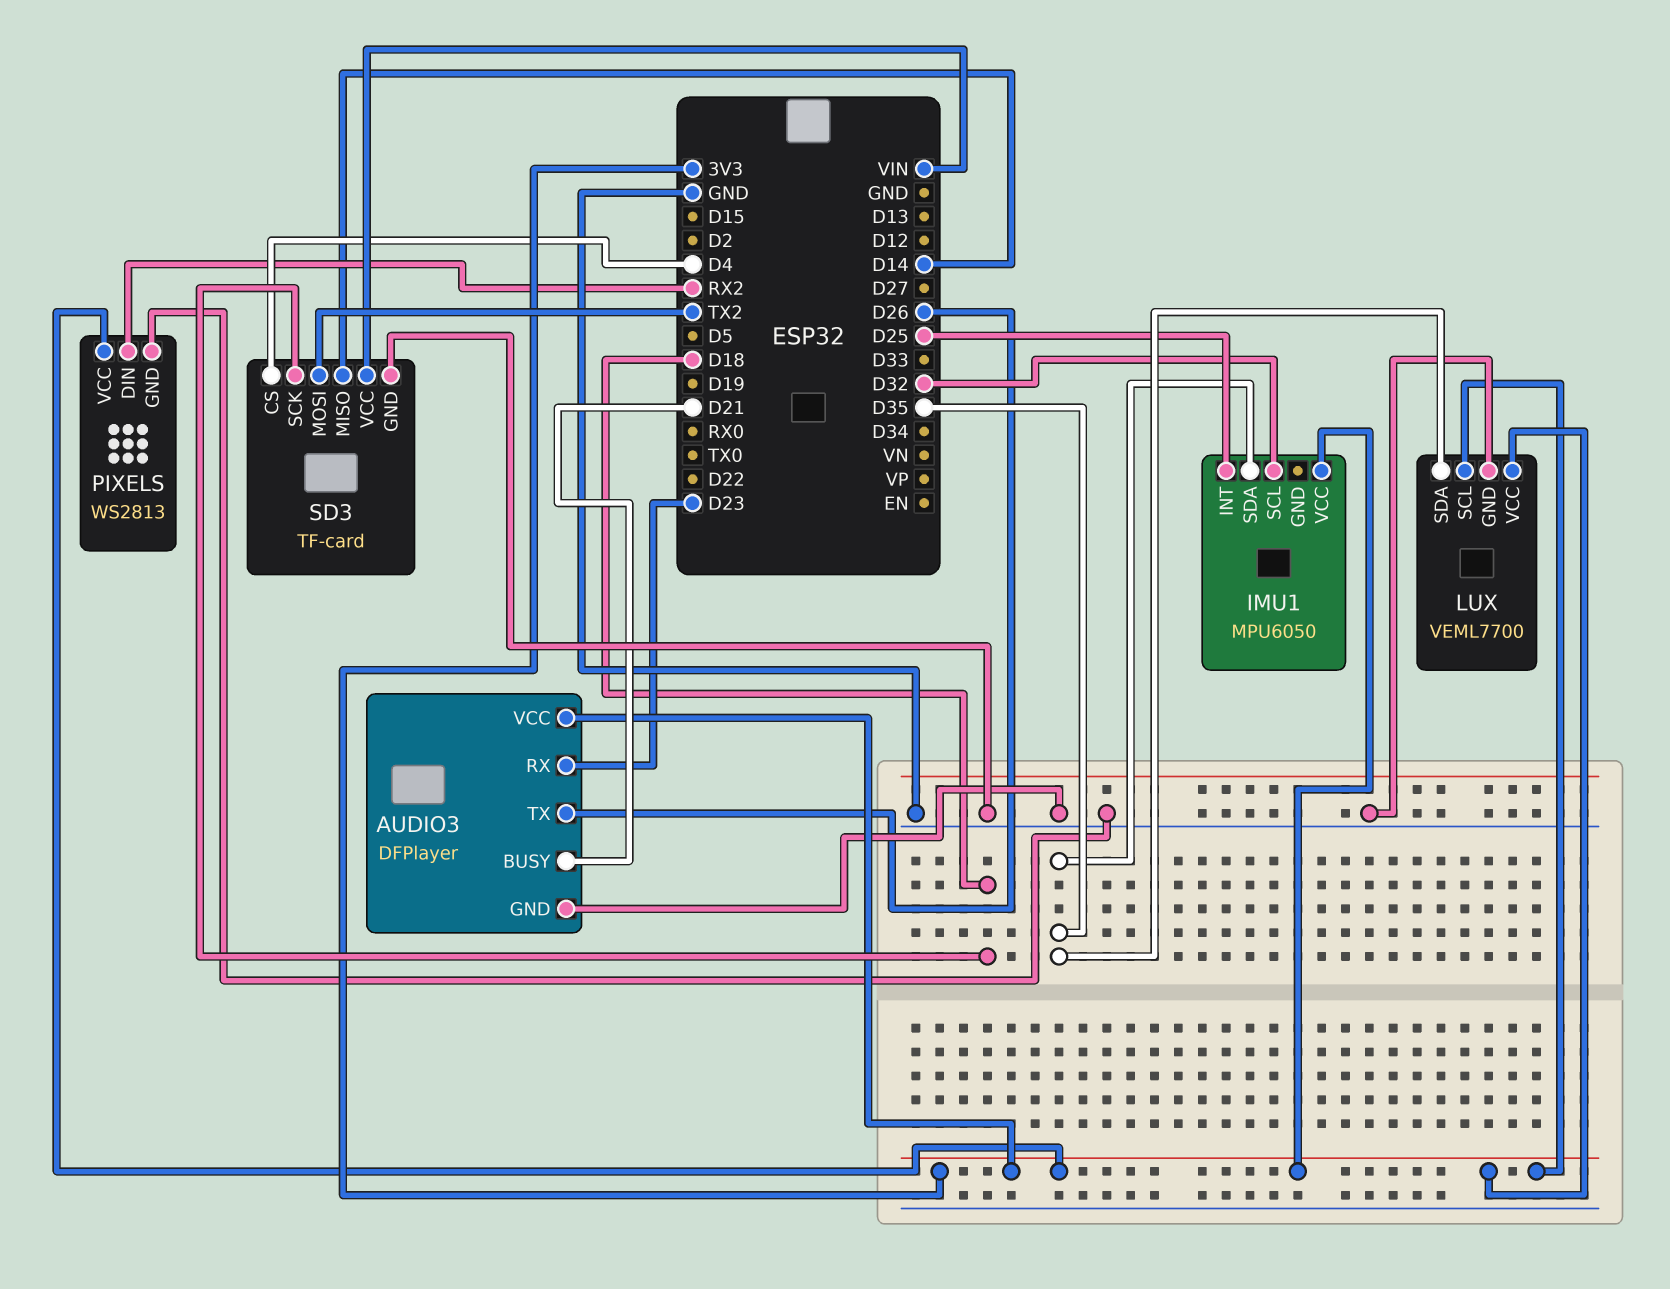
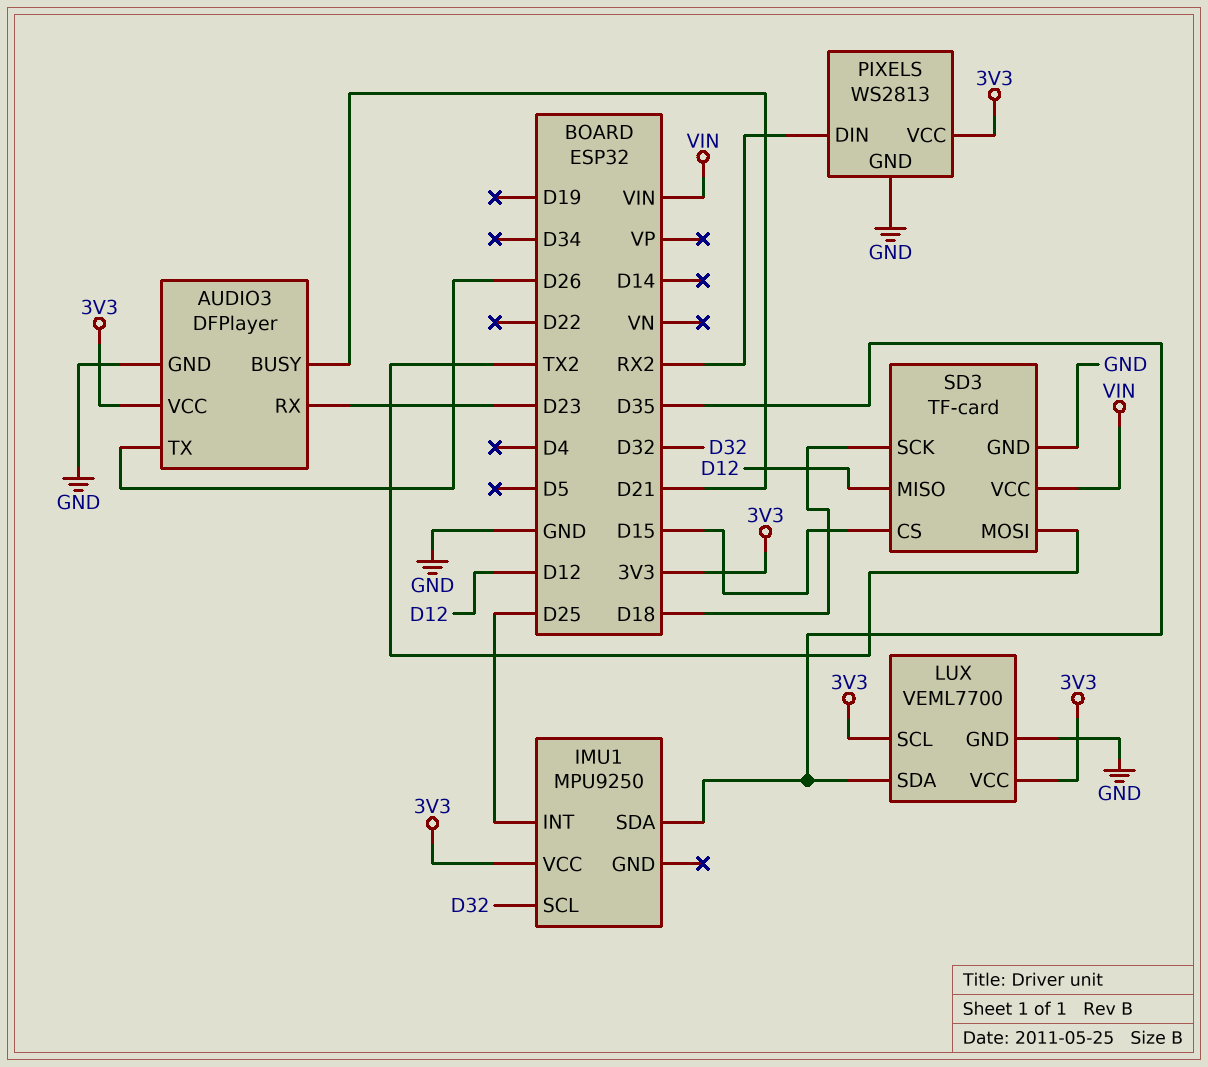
IMU1: MPU6050 -> MPU9250
SD3 pin CS: D4 -> D15
SD3 pin MISO: D14 -> D12

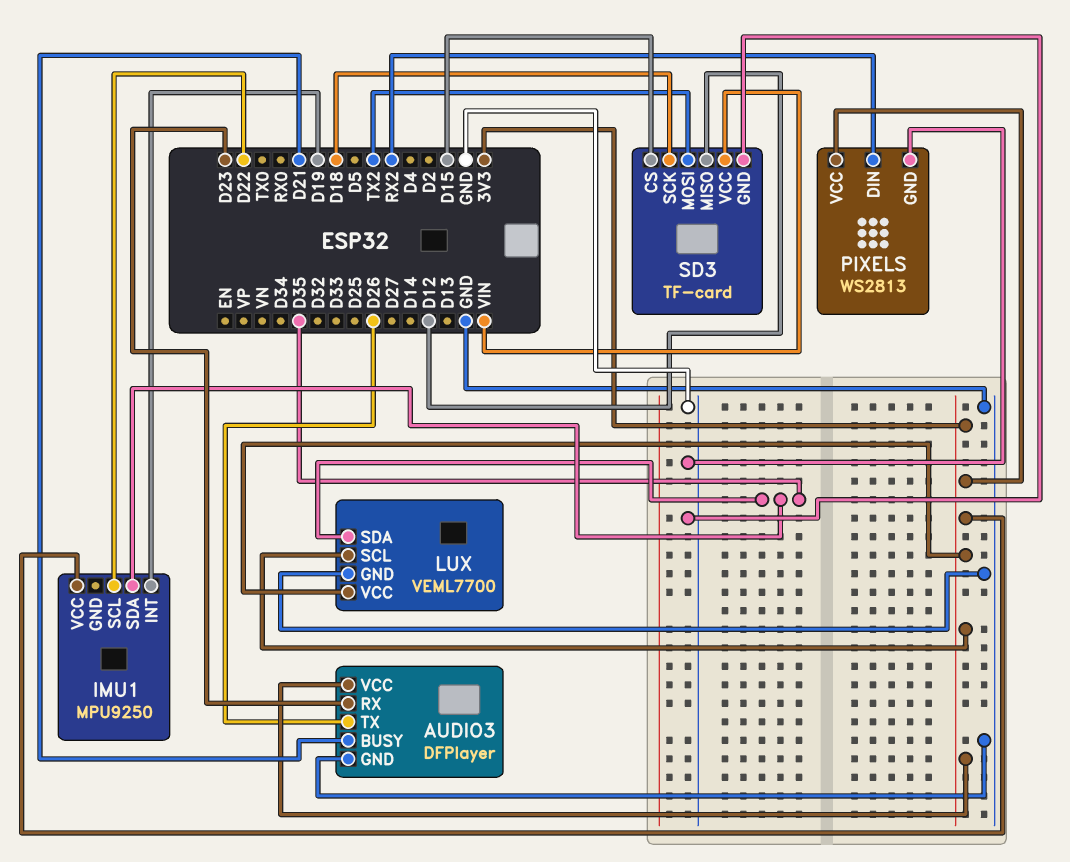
IMU1 pin INT: D25 -> D19
IMU1 pin SCL: D32 -> D22

